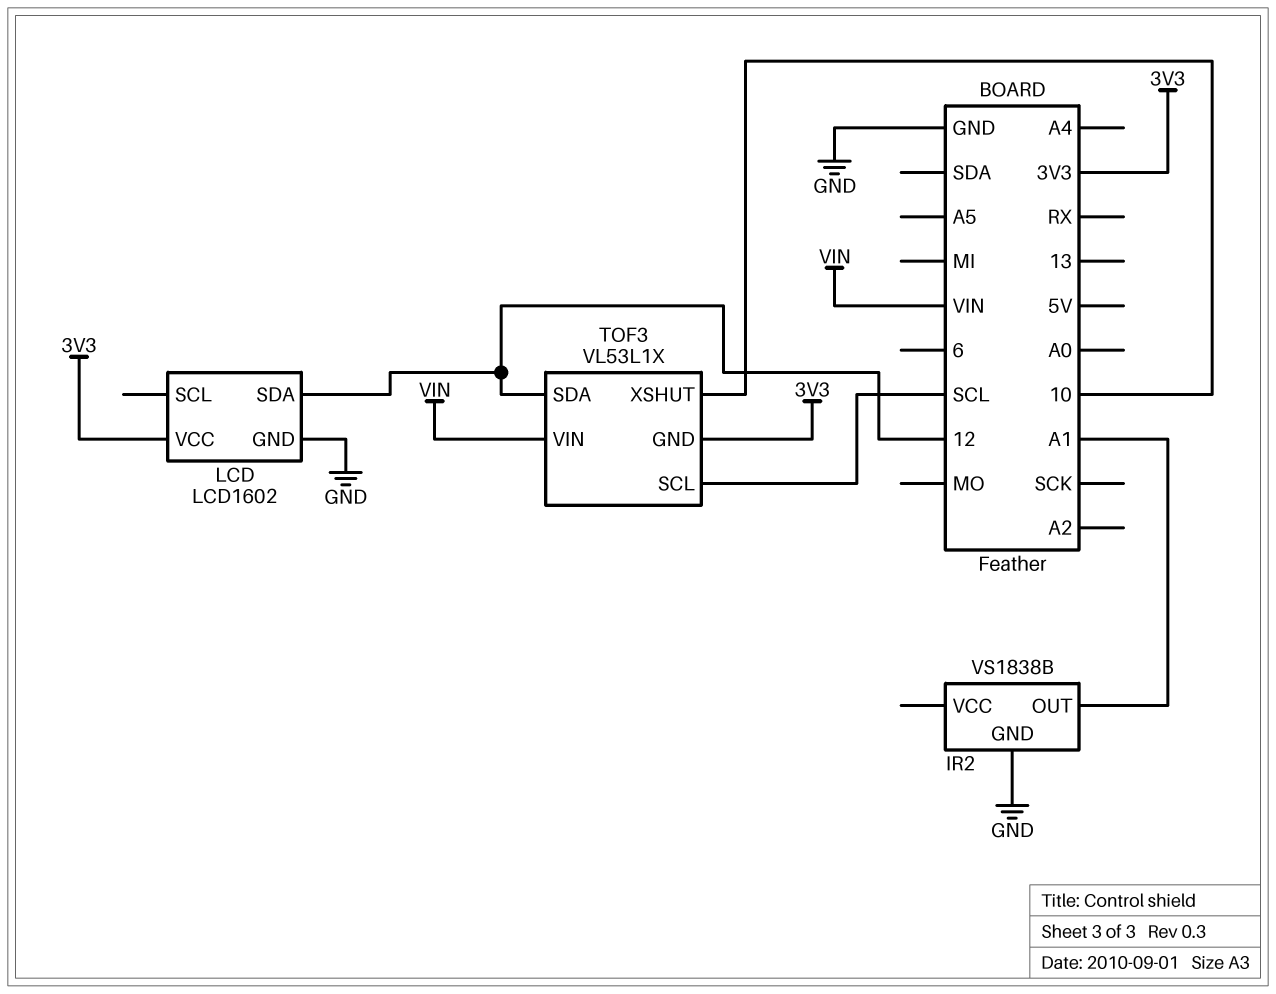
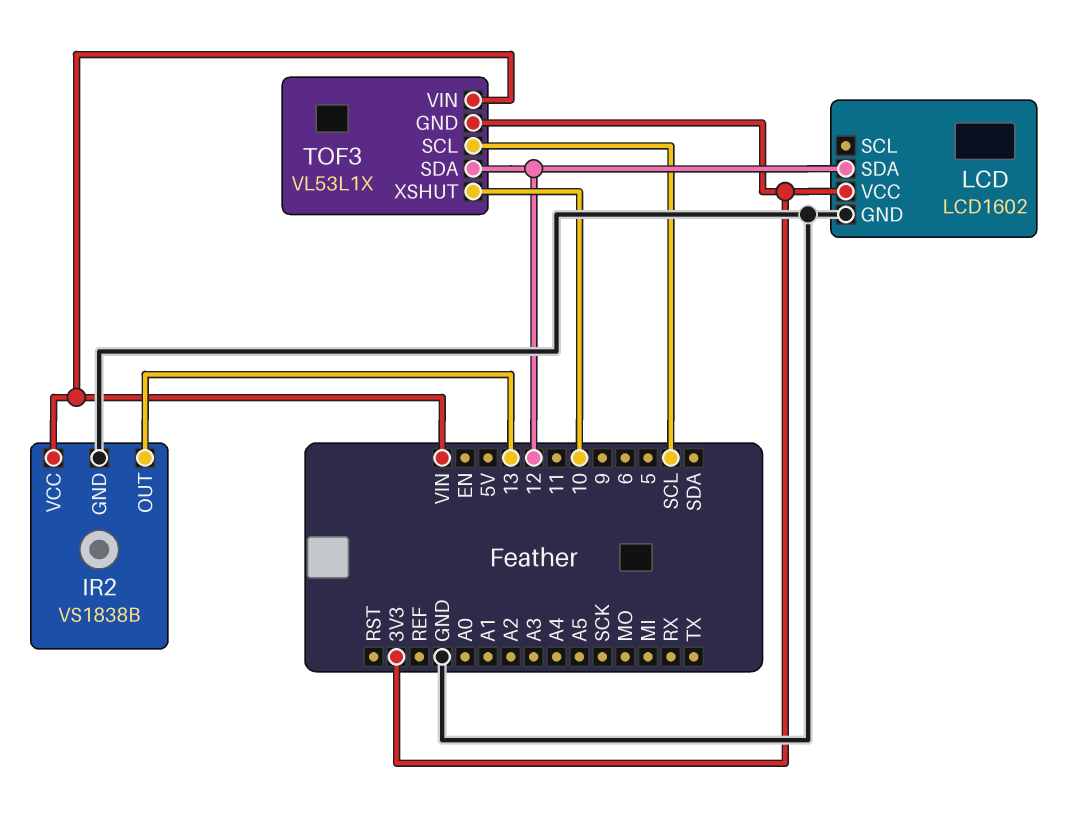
IR2 pin OUT: A1 -> 13
IR2 pin VCC: none -> VIN

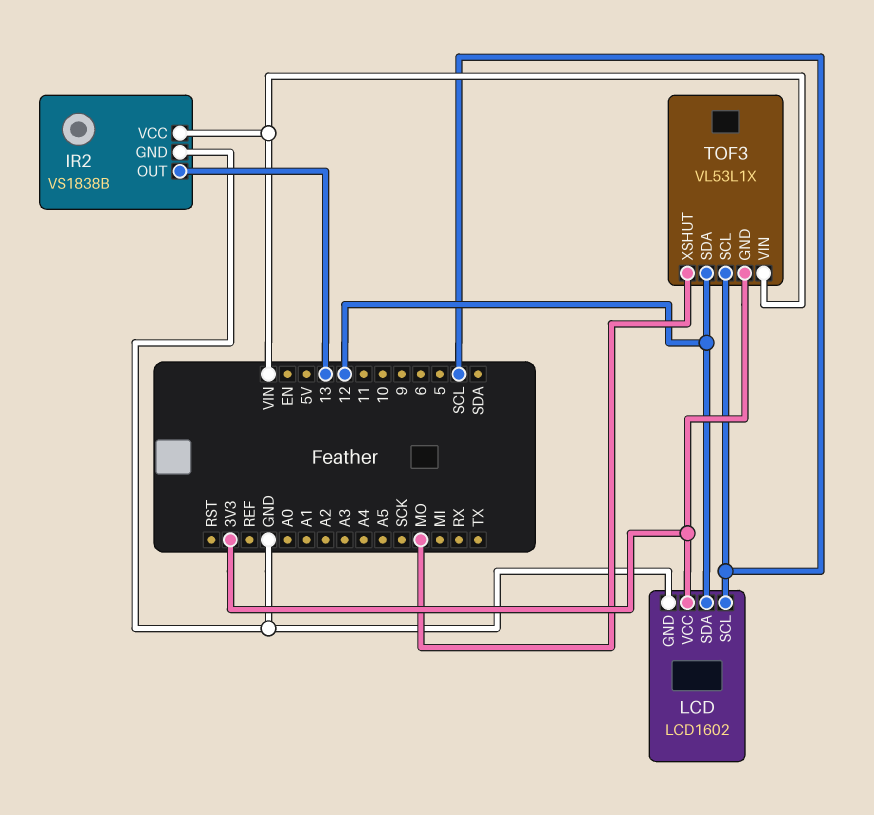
LCD pin SCL: none -> SCL
TOF3 pin XSHUT: 10 -> MO

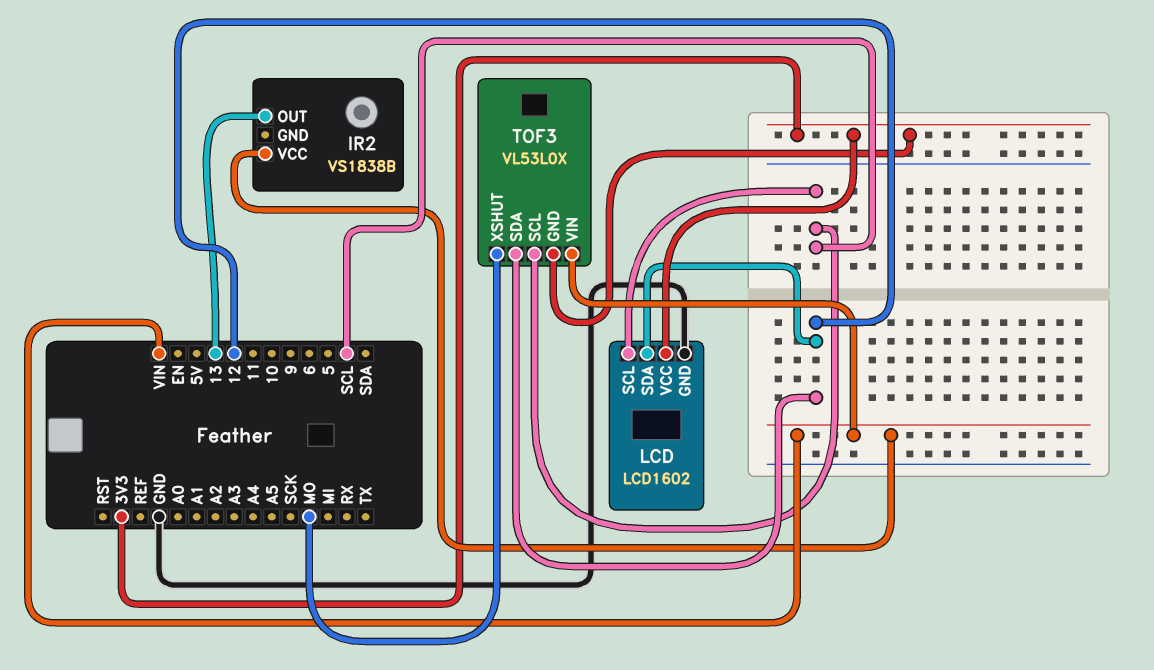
IR2 pin GND: GND -> none
TOF3: VL53L1X -> VL53L0X

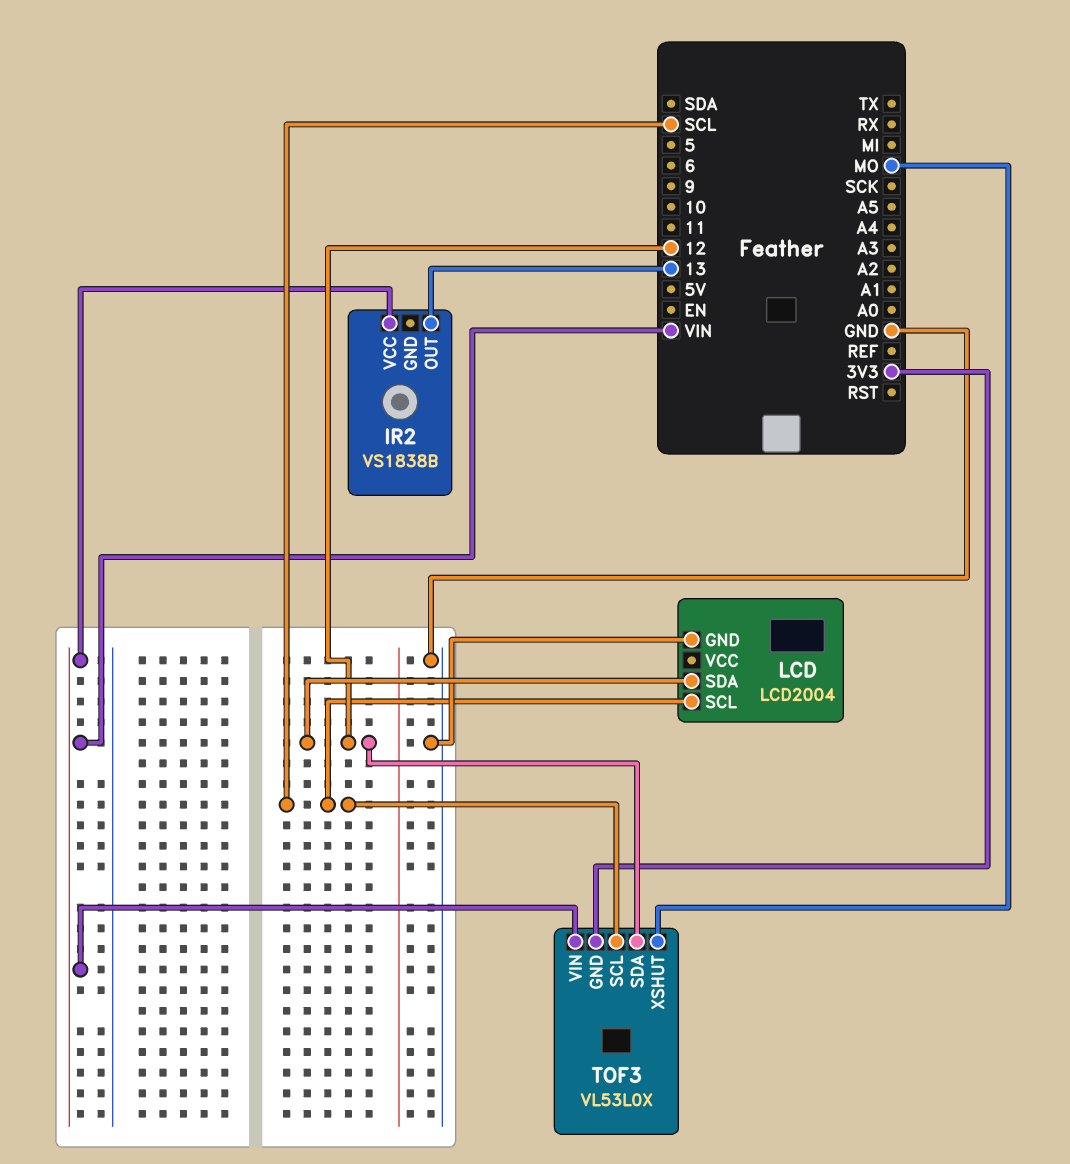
LCD: LCD1602 -> LCD2004
LCD pin VCC: 3V3 -> none

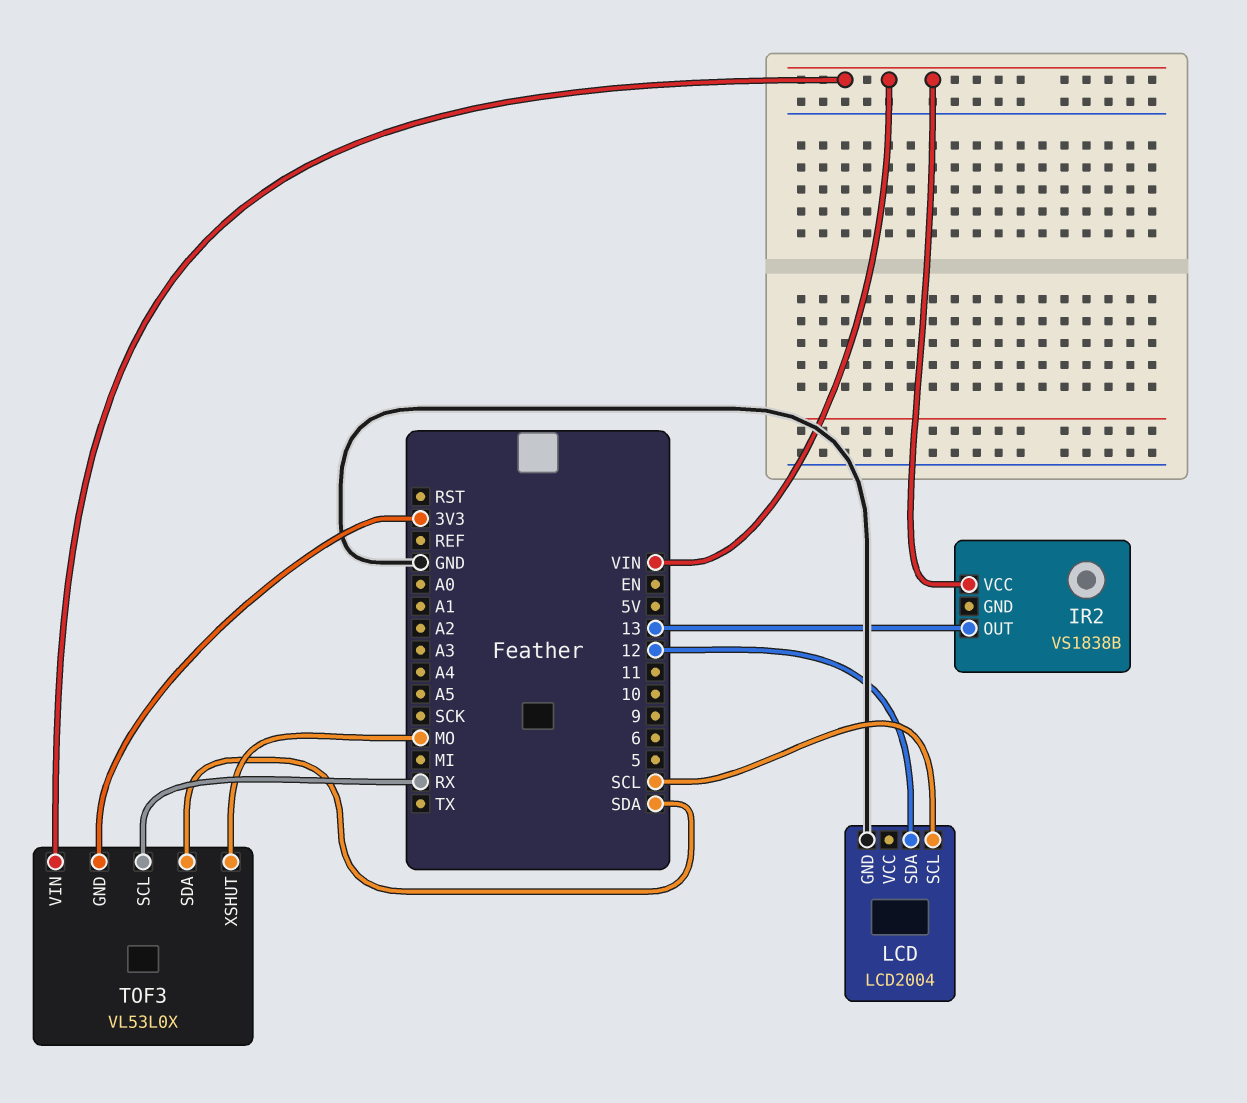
TOF3 pin SCL: SCL -> RX
TOF3 pin SDA: 12 -> SDA

